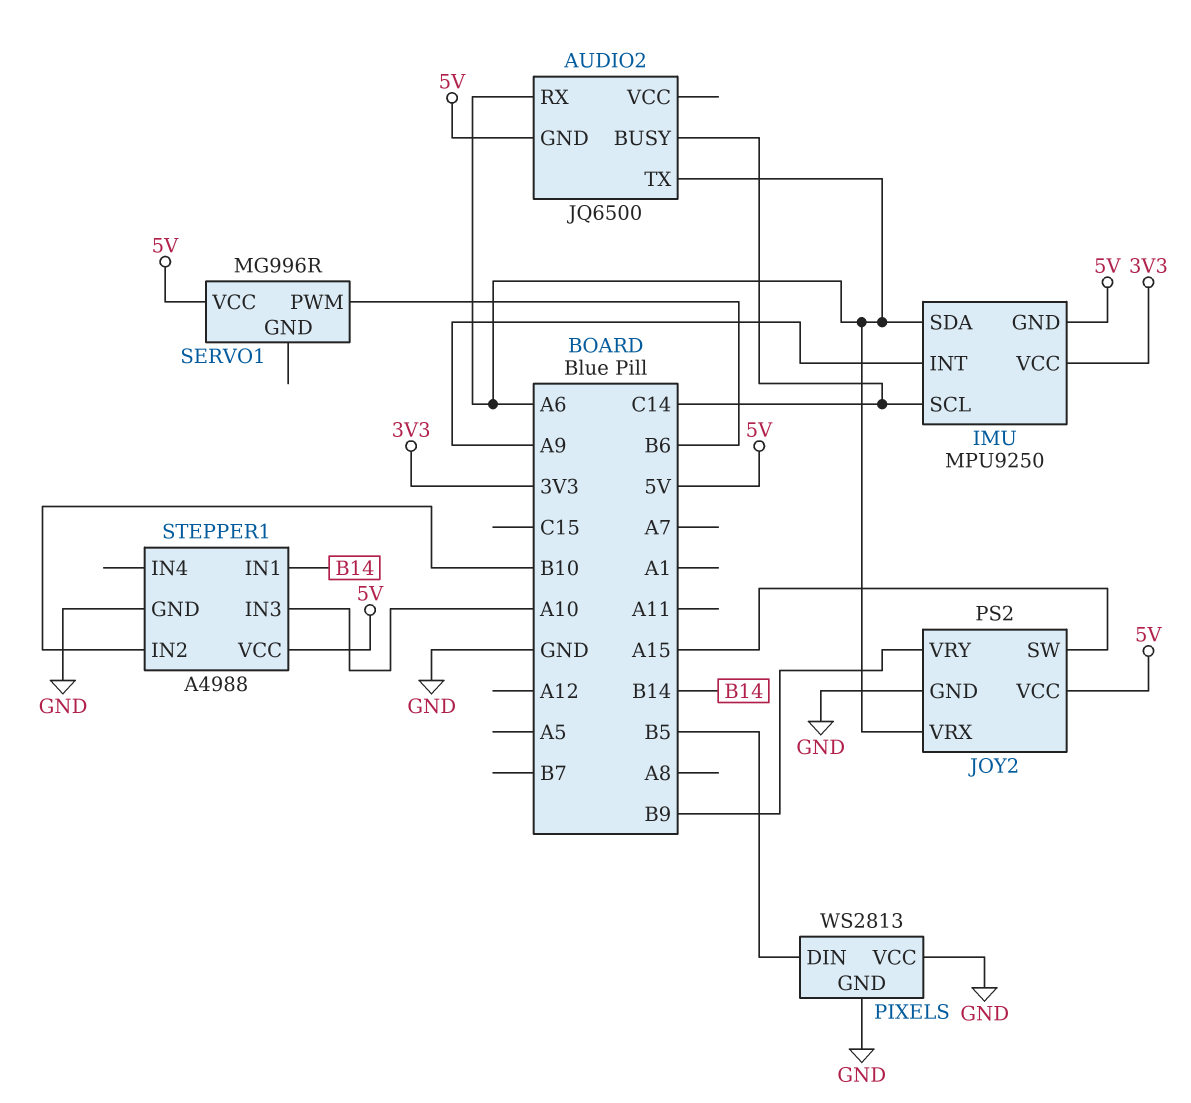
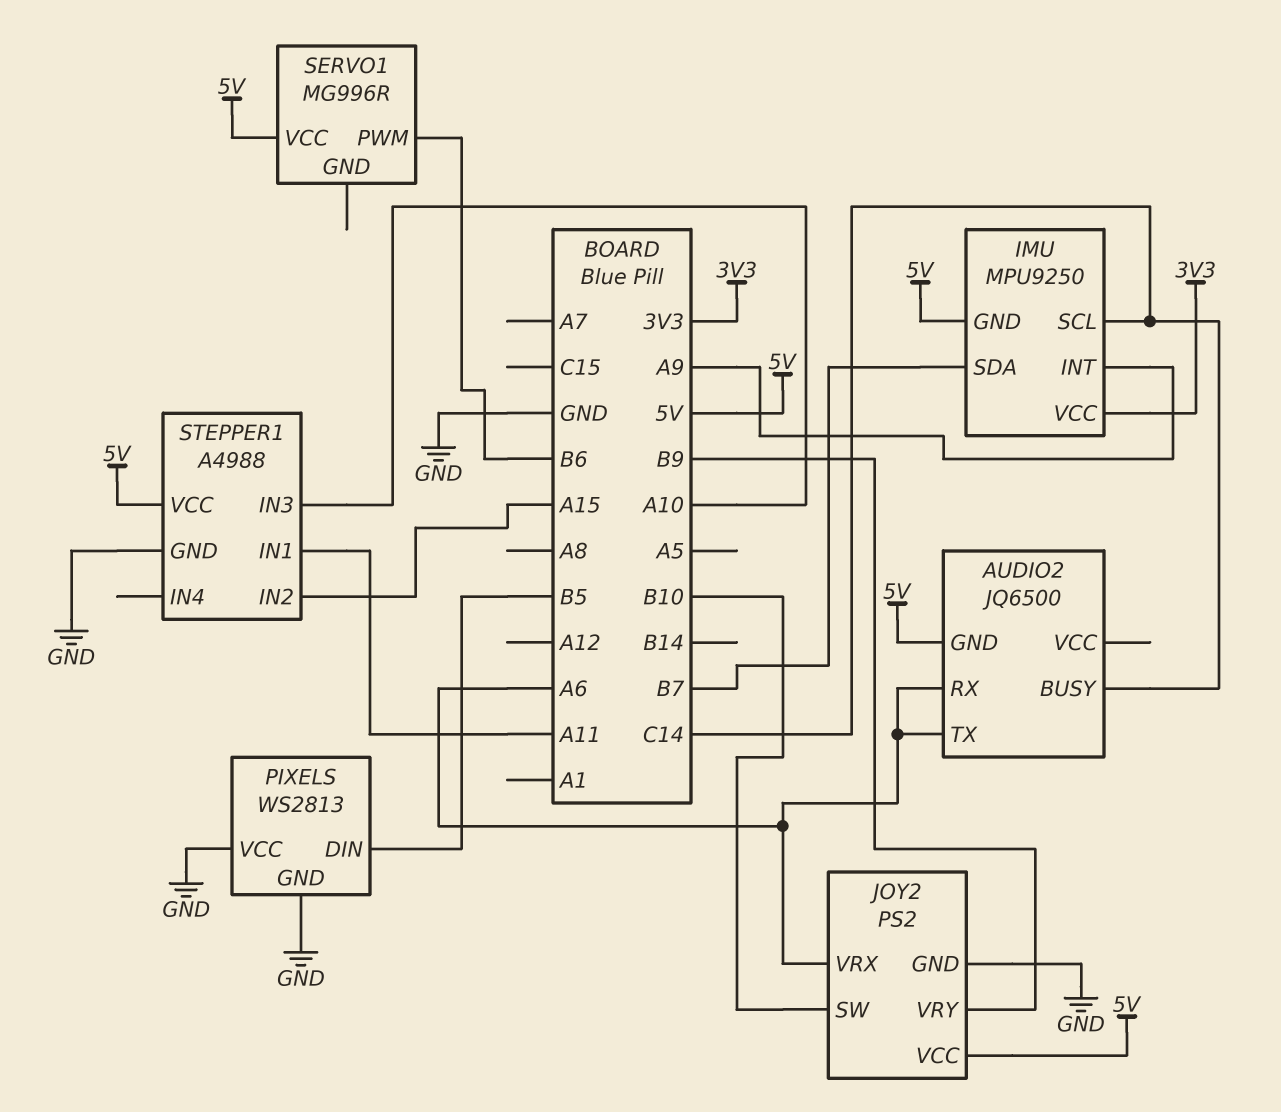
IMU pin SDA: A6 -> B7
JOY2 pin SW: A15 -> B10
STEPPER1 pin IN1: B14 -> A11
STEPPER1 pin IN2: B10 -> A15

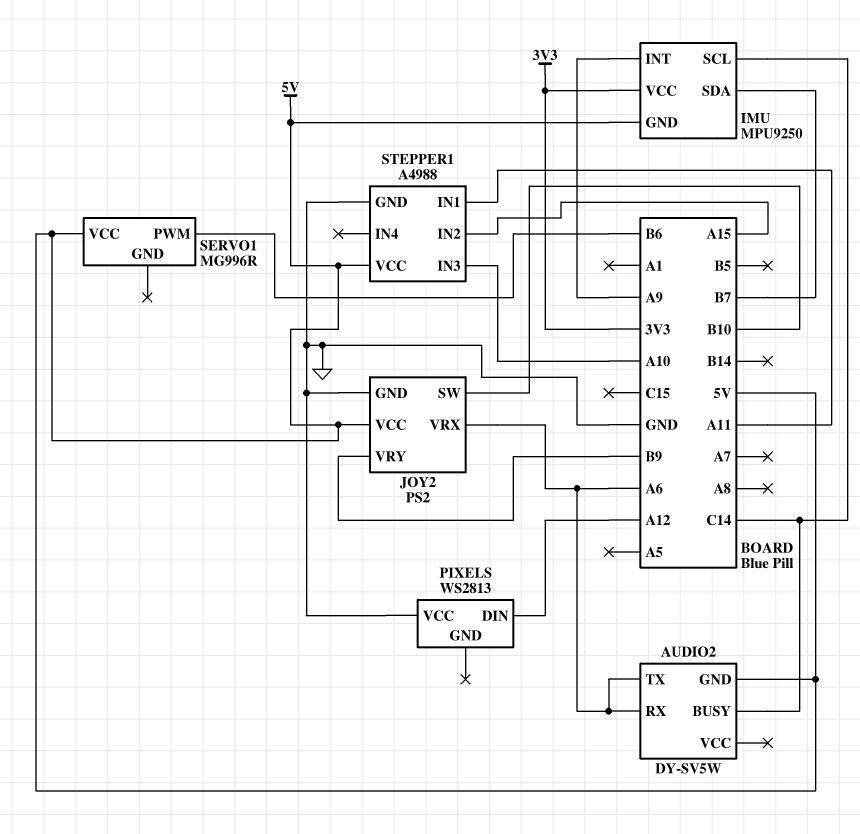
AUDIO2: JQ6500 -> DY-SV5W
PIXELS pin DIN: B5 -> A12
PIXELS pin GND: GND -> none

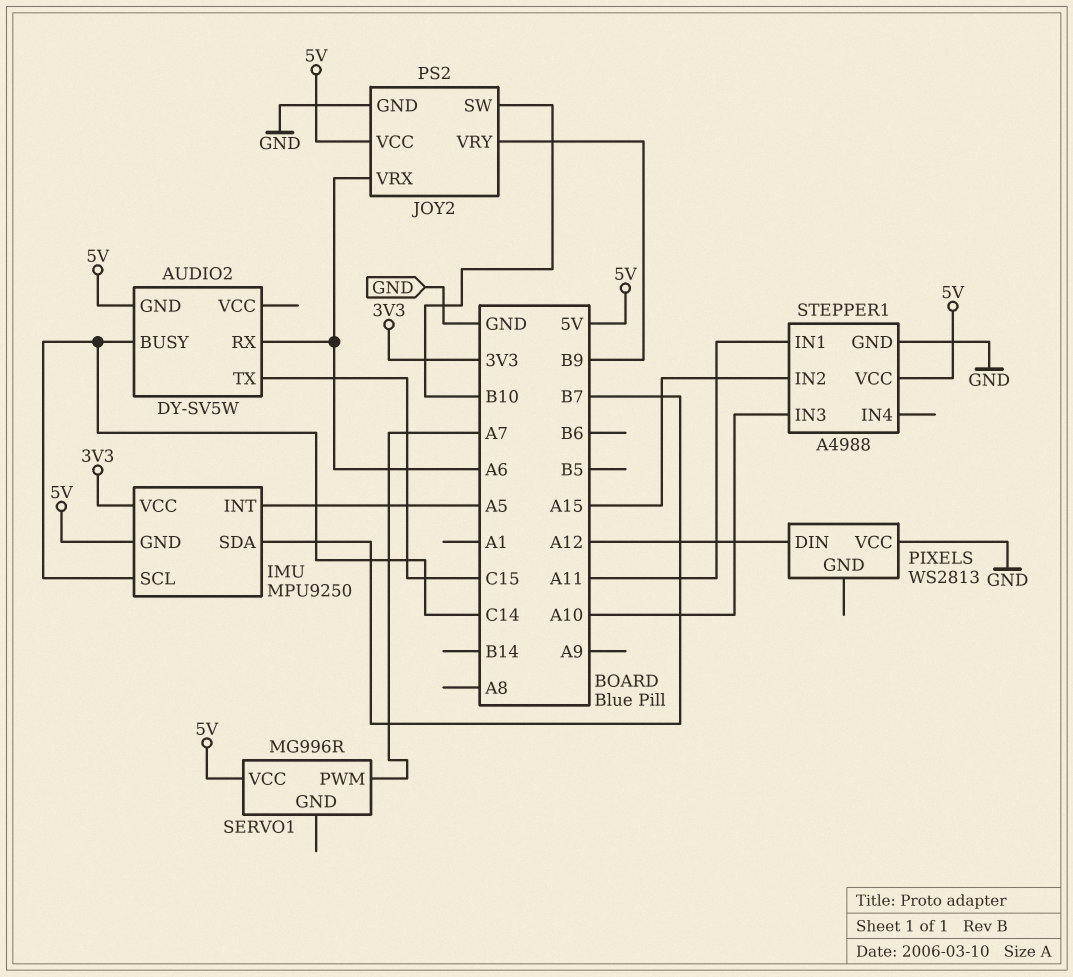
AUDIO2 pin TX: A6 -> C15
IMU pin INT: A9 -> A5
SERVO1 pin PWM: B6 -> A7

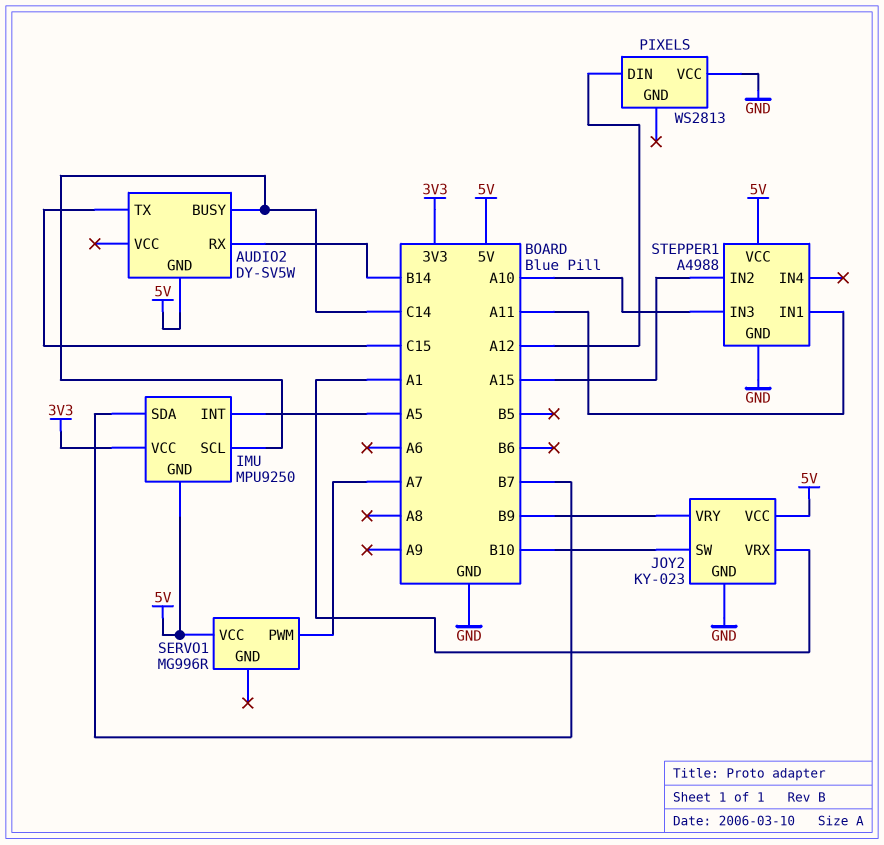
AUDIO2 pin RX: A6 -> B14
JOY2: PS2 -> KY-023
JOY2 pin VRX: A6 -> A1

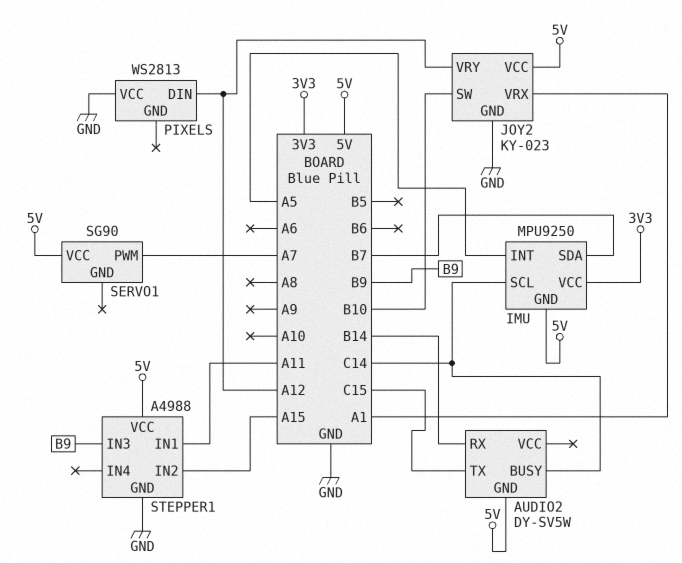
JOY2 pin VRY: B9 -> A12
SERVO1: MG996R -> SG90
STEPPER1 pin IN3: A10 -> B9

